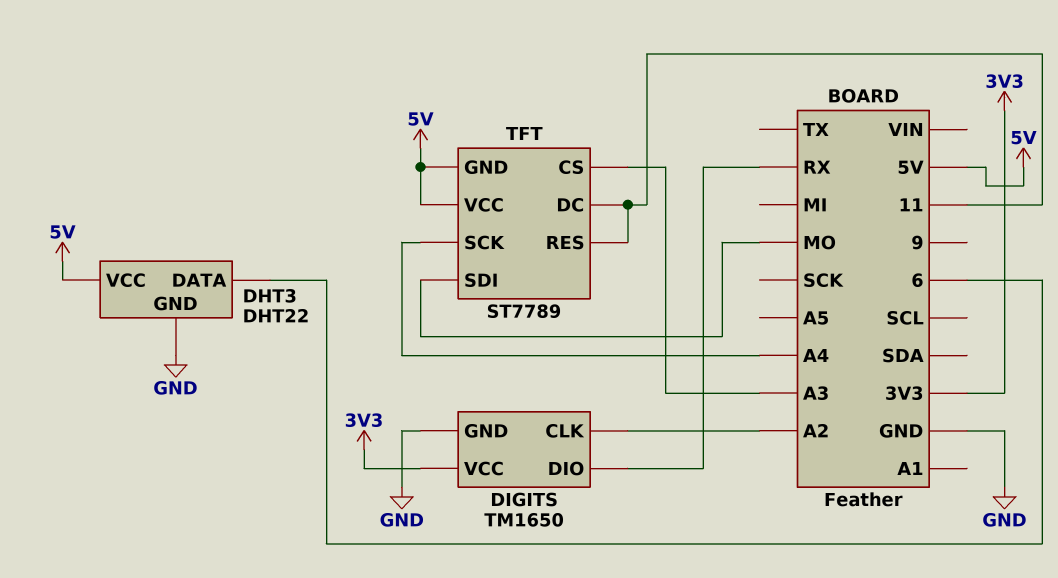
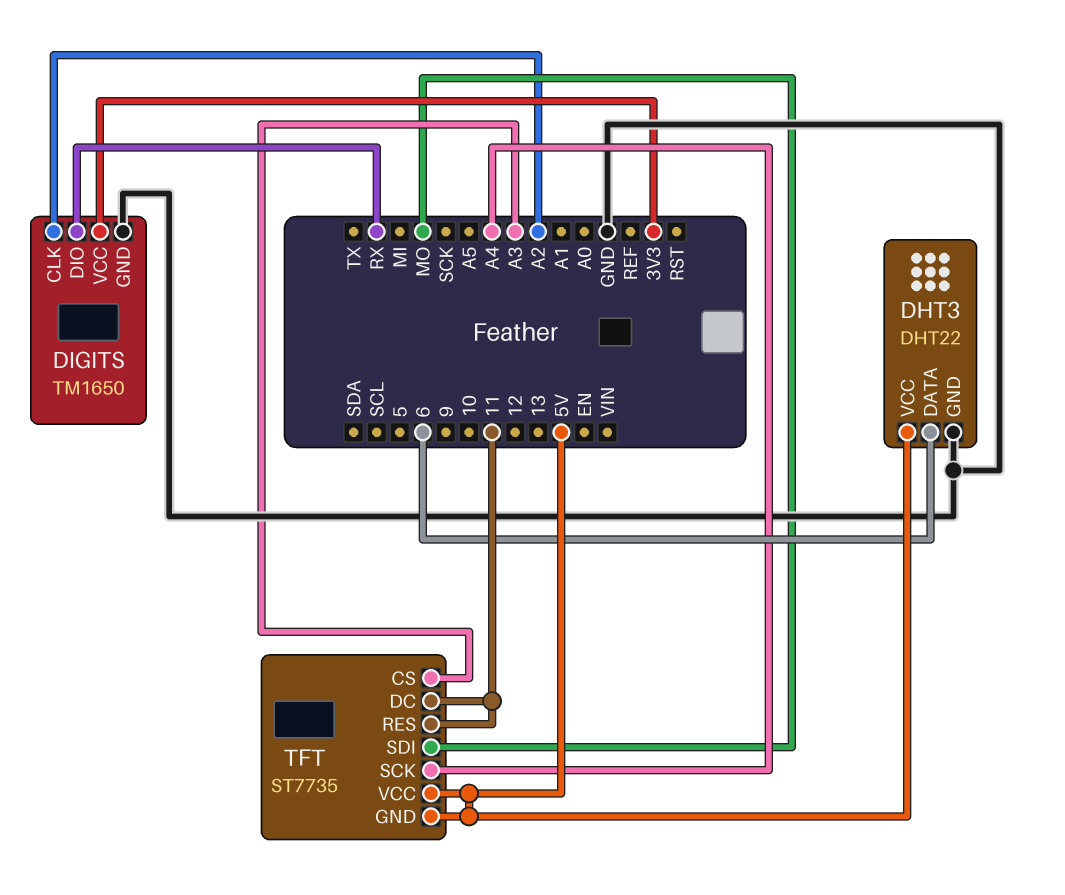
TFT: ST7789 -> ST7735

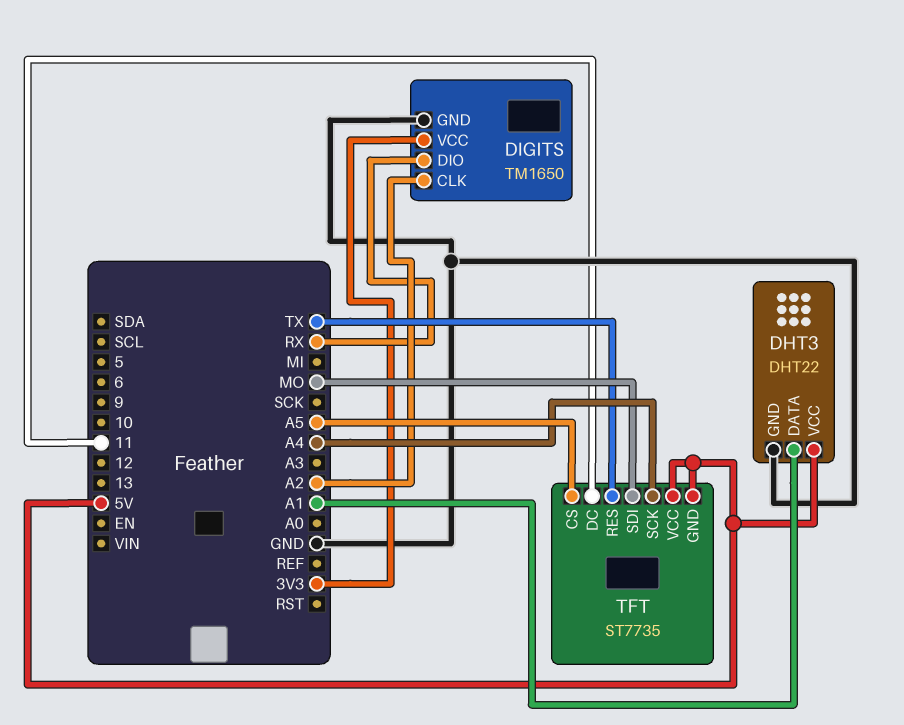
DHT3 pin DATA: 6 -> A1
TFT pin CS: A3 -> A5
TFT pin RES: 11 -> TX

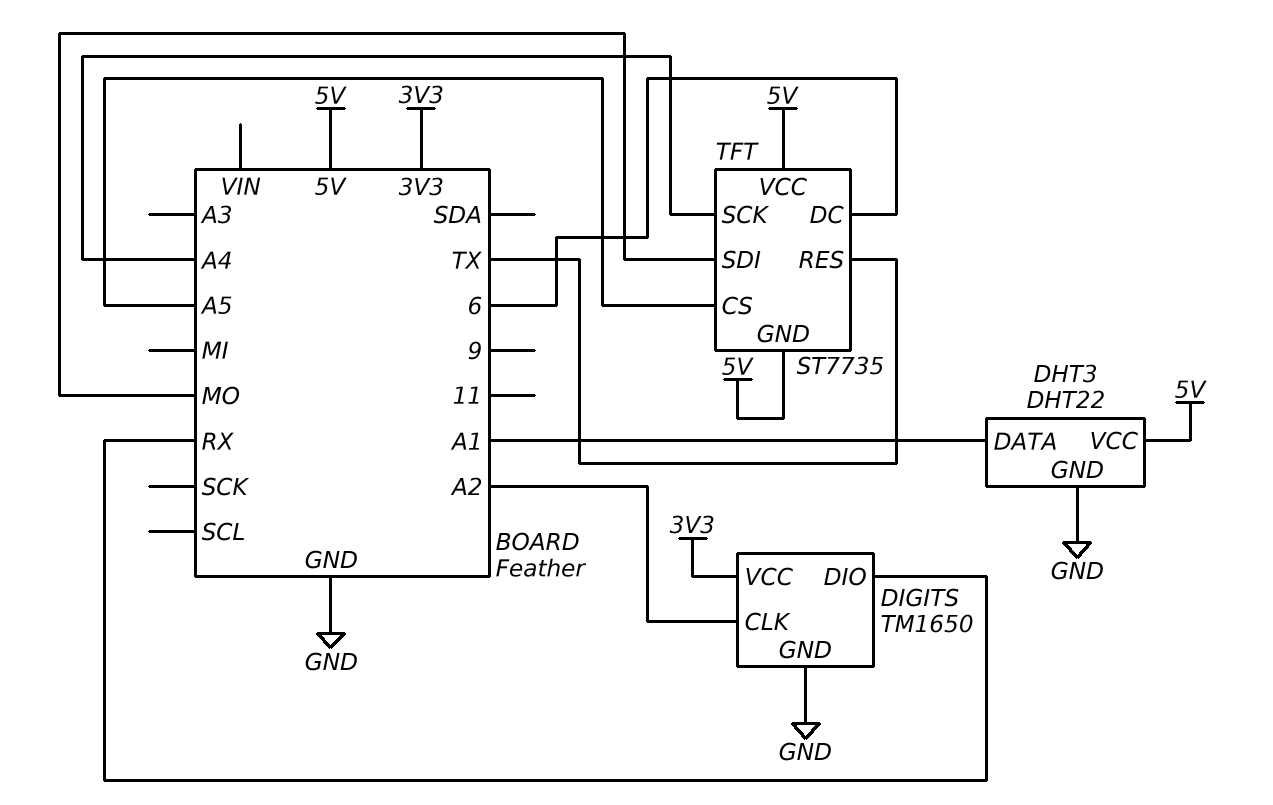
TFT pin DC: 11 -> 6

